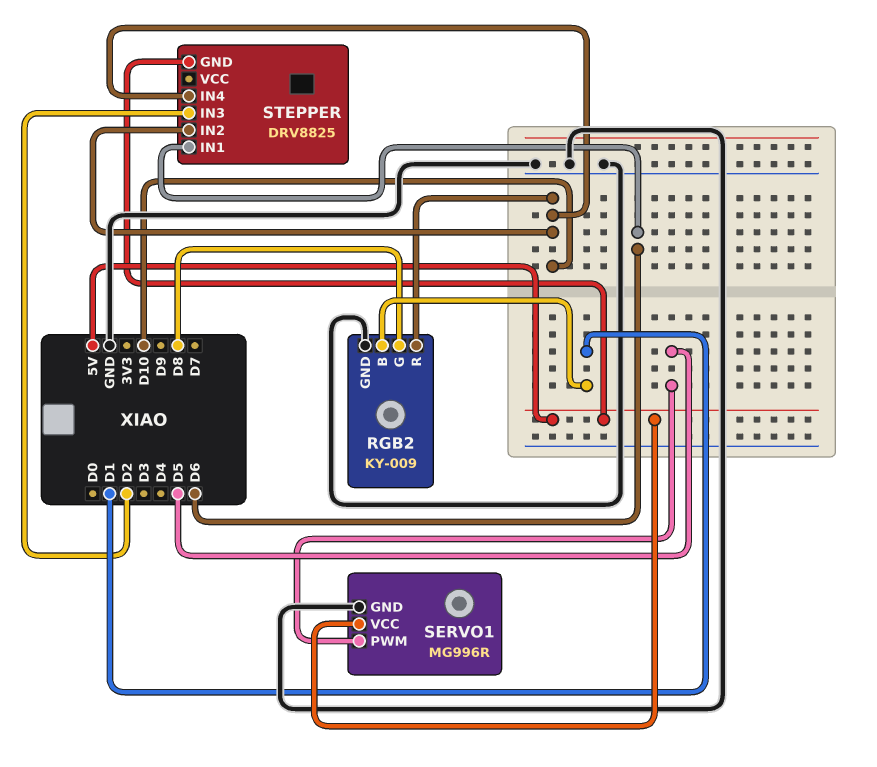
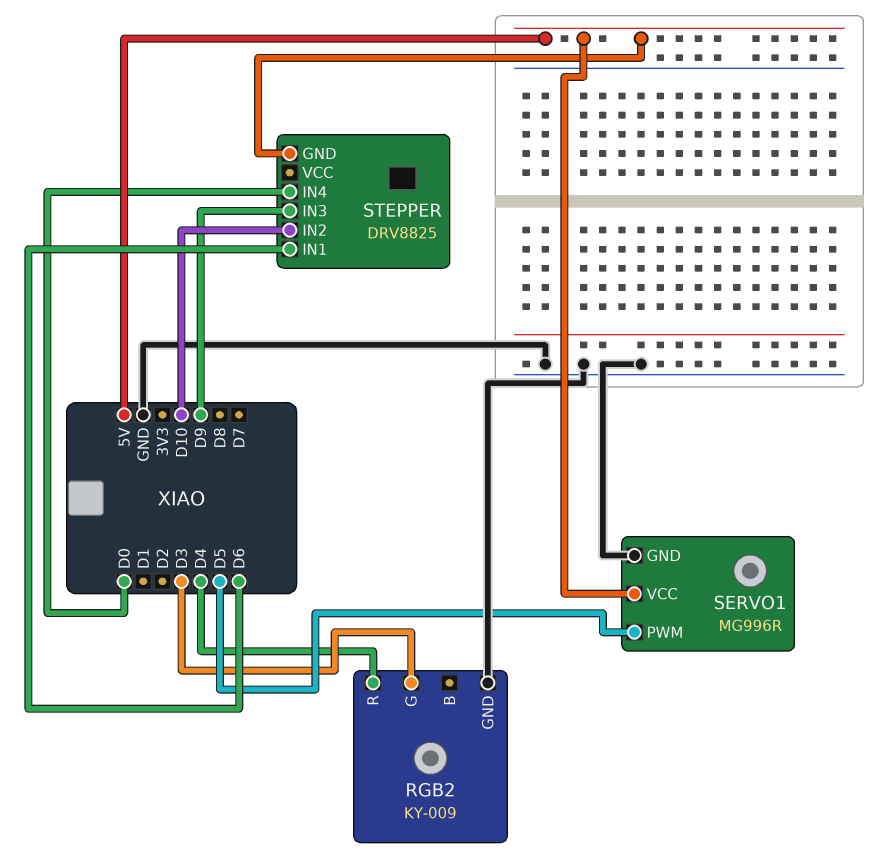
RGB2 pin B: D1 -> none
RGB2 pin G: D8 -> D3
RGB2 pin R: D10 -> D4
STEPPER pin IN3: D2 -> D9
STEPPER pin IN4: D10 -> D0

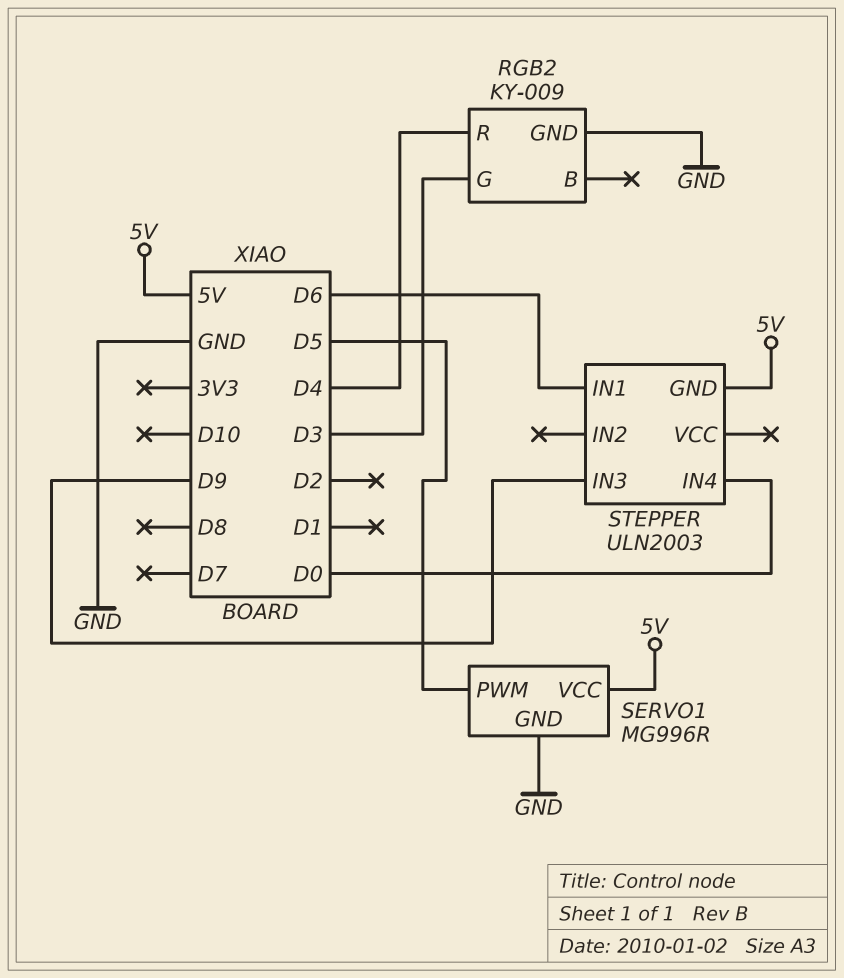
STEPPER: DRV8825 -> ULN2003
STEPPER pin IN2: D10 -> none

